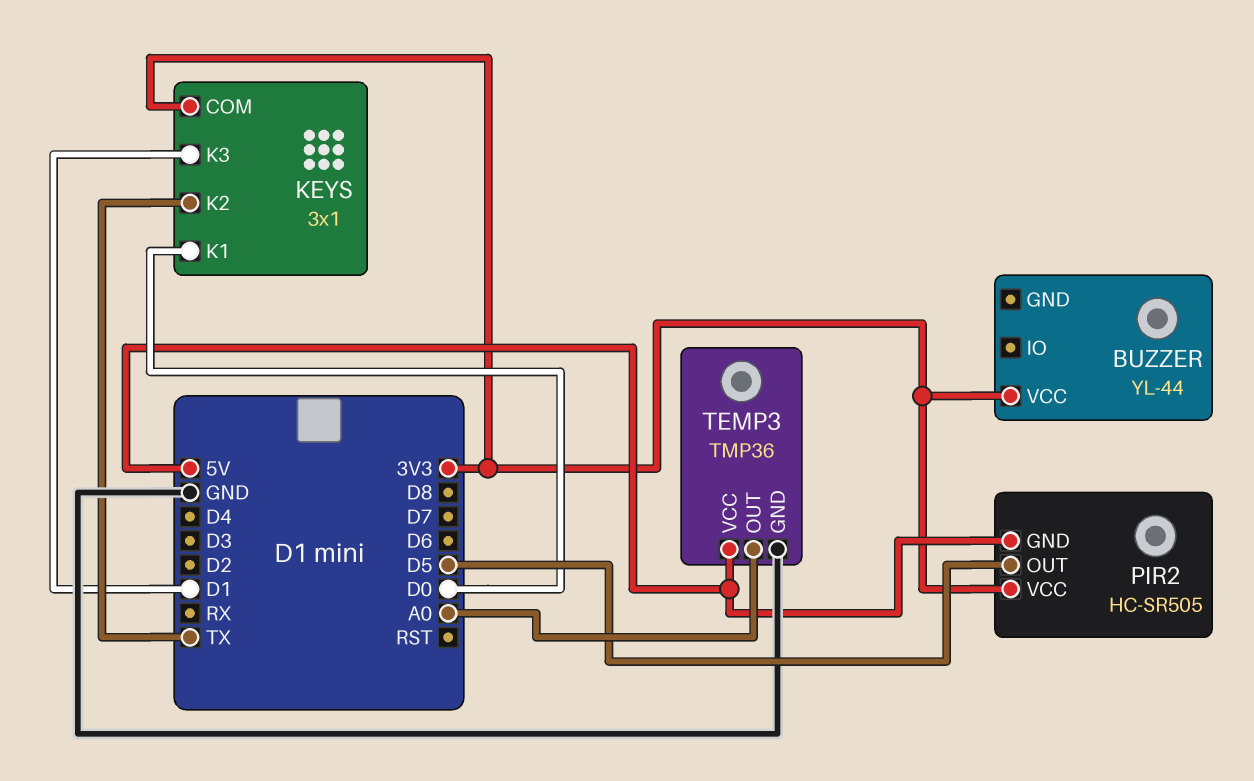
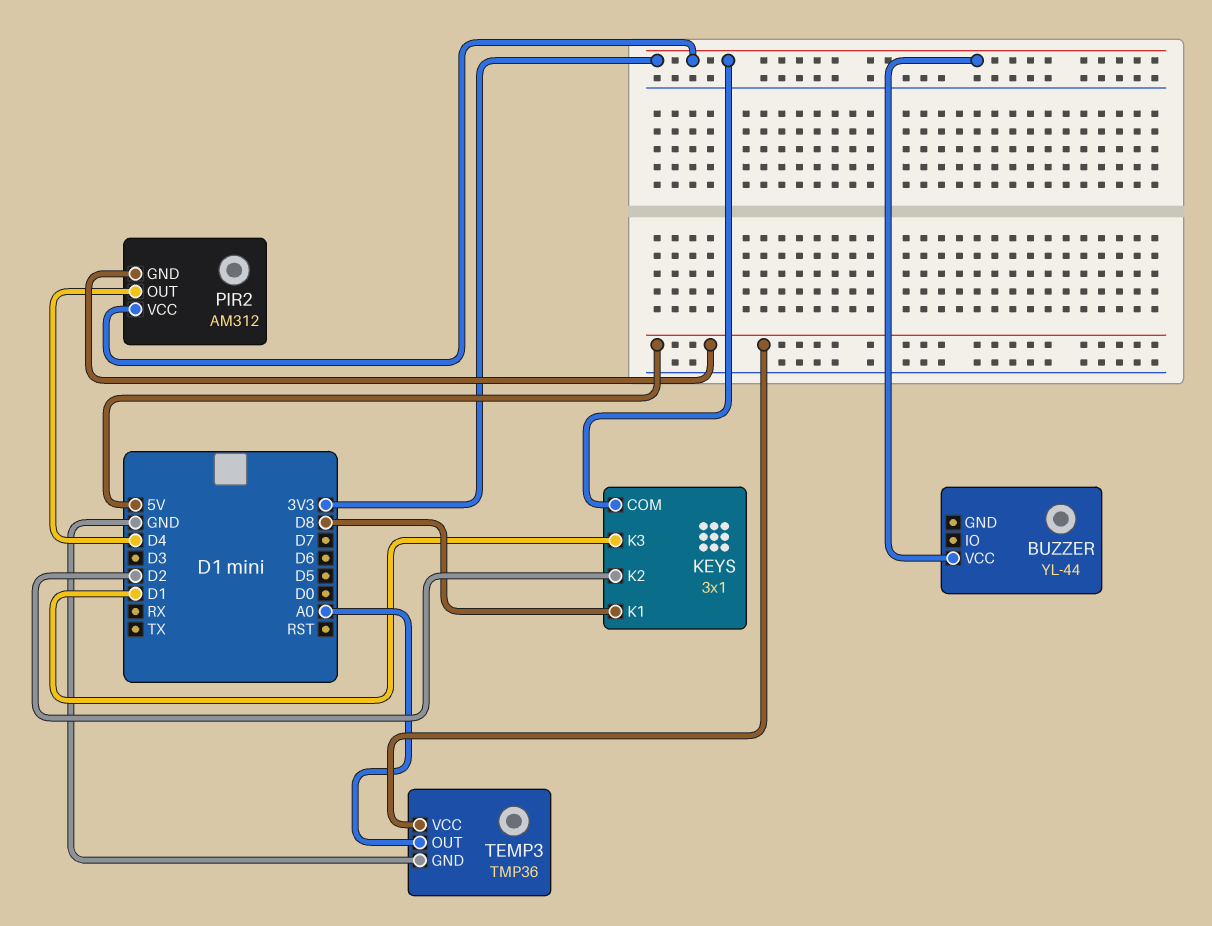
KEYS pin K1: D0 -> D8
KEYS pin K2: TX -> D2
PIR2: HC-SR505 -> AM312
PIR2 pin OUT: D5 -> D4

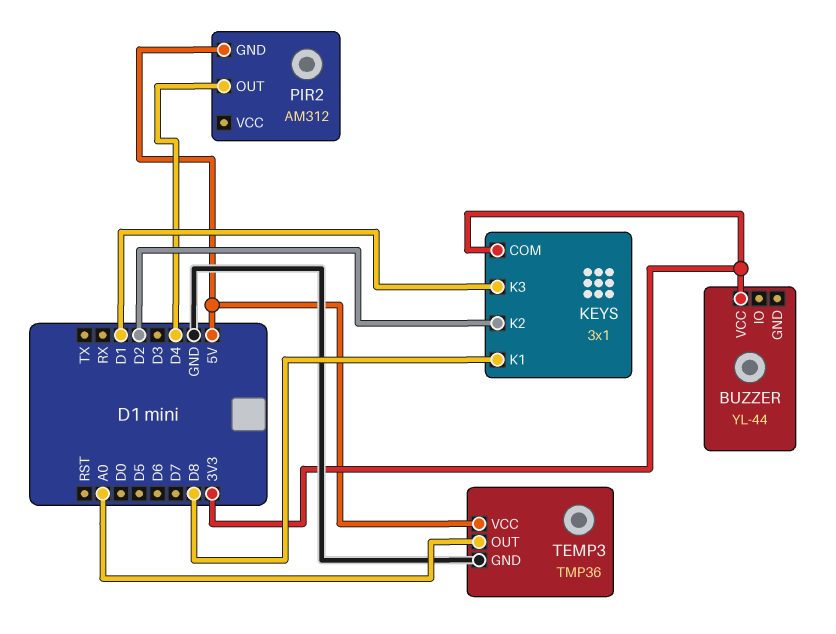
PIR2 pin VCC: 3V3 -> none

